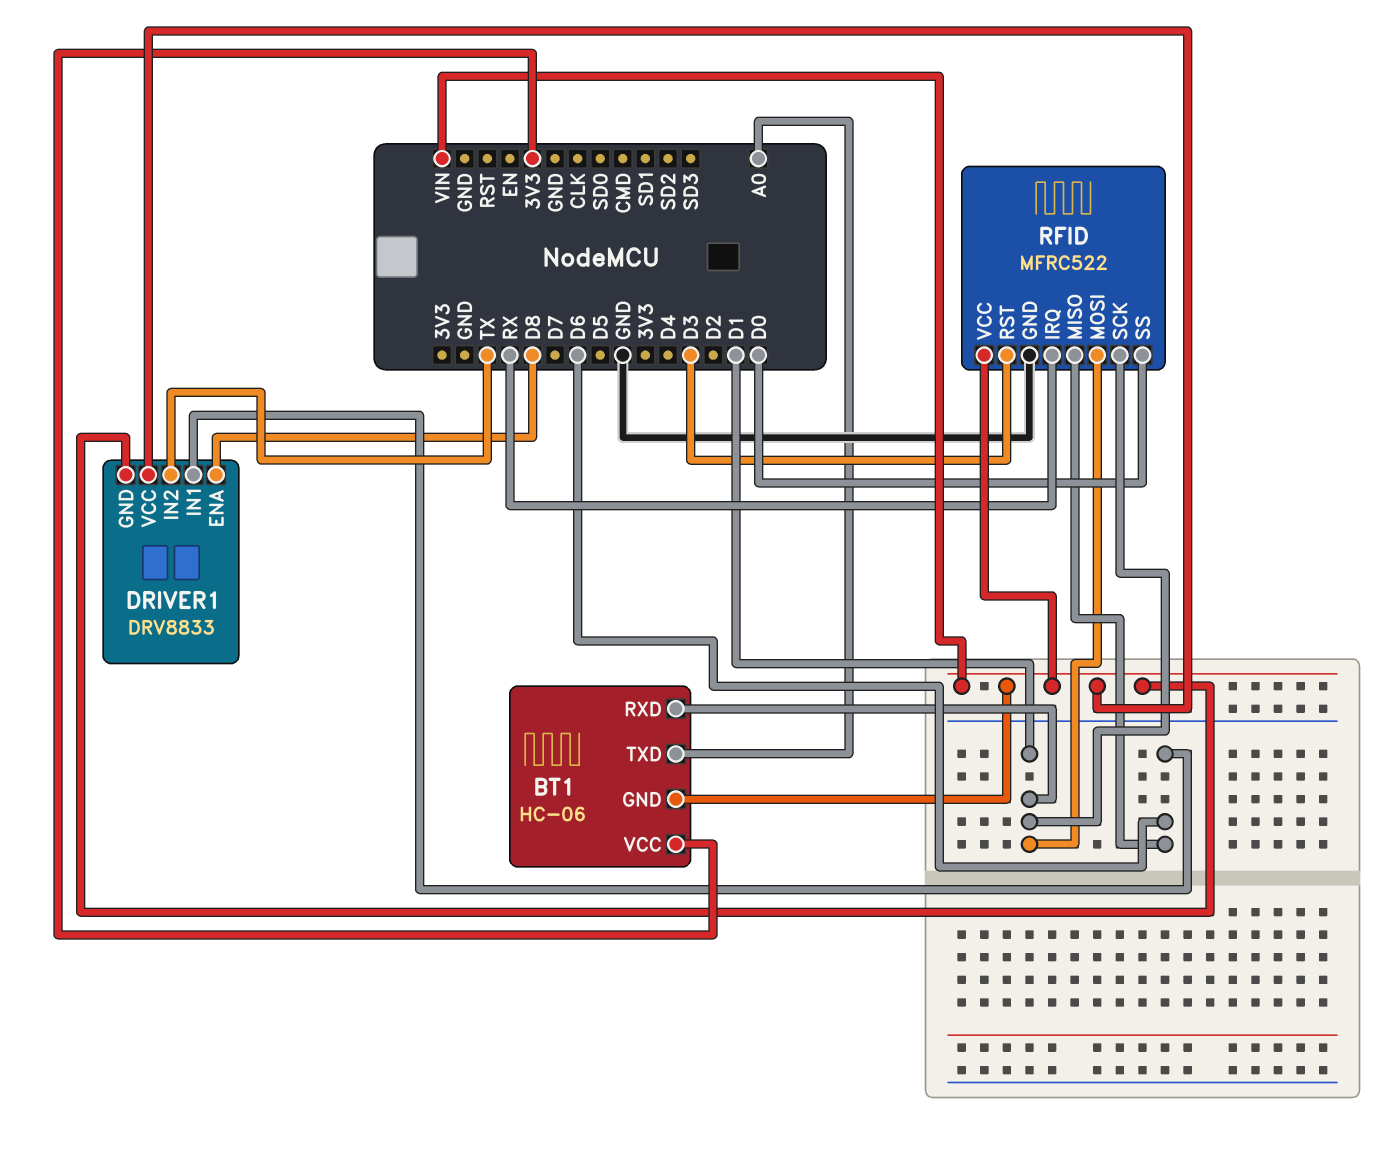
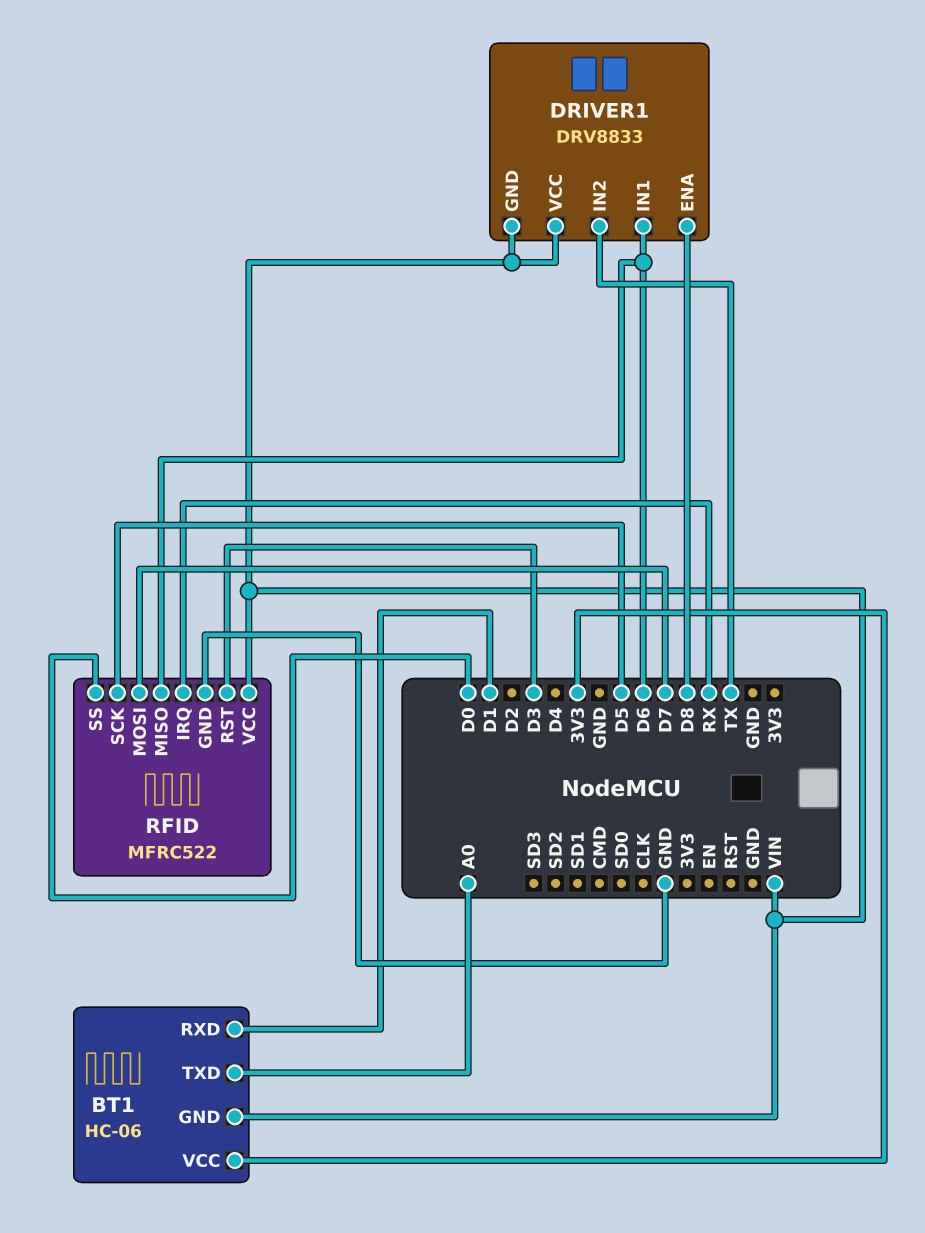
RFID pin MOSI: D1 -> D7
RFID pin SCK: D1 -> D5

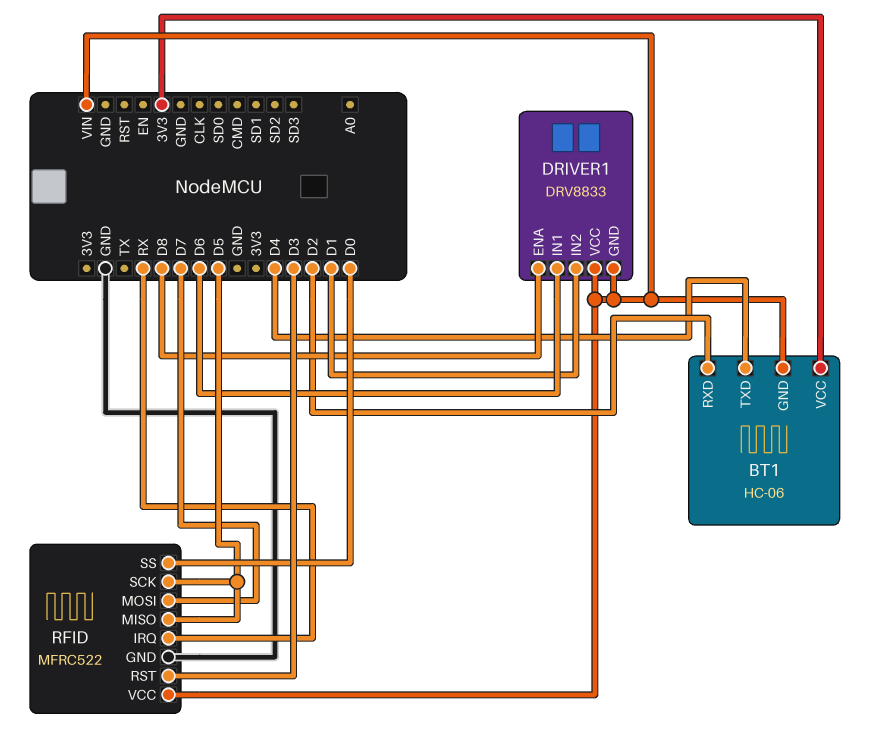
BT1 pin RXD: D1 -> D2
BT1 pin TXD: A0 -> D4
DRIVER1 pin IN2: TX -> D1
RFID pin MISO: D6 -> D5

